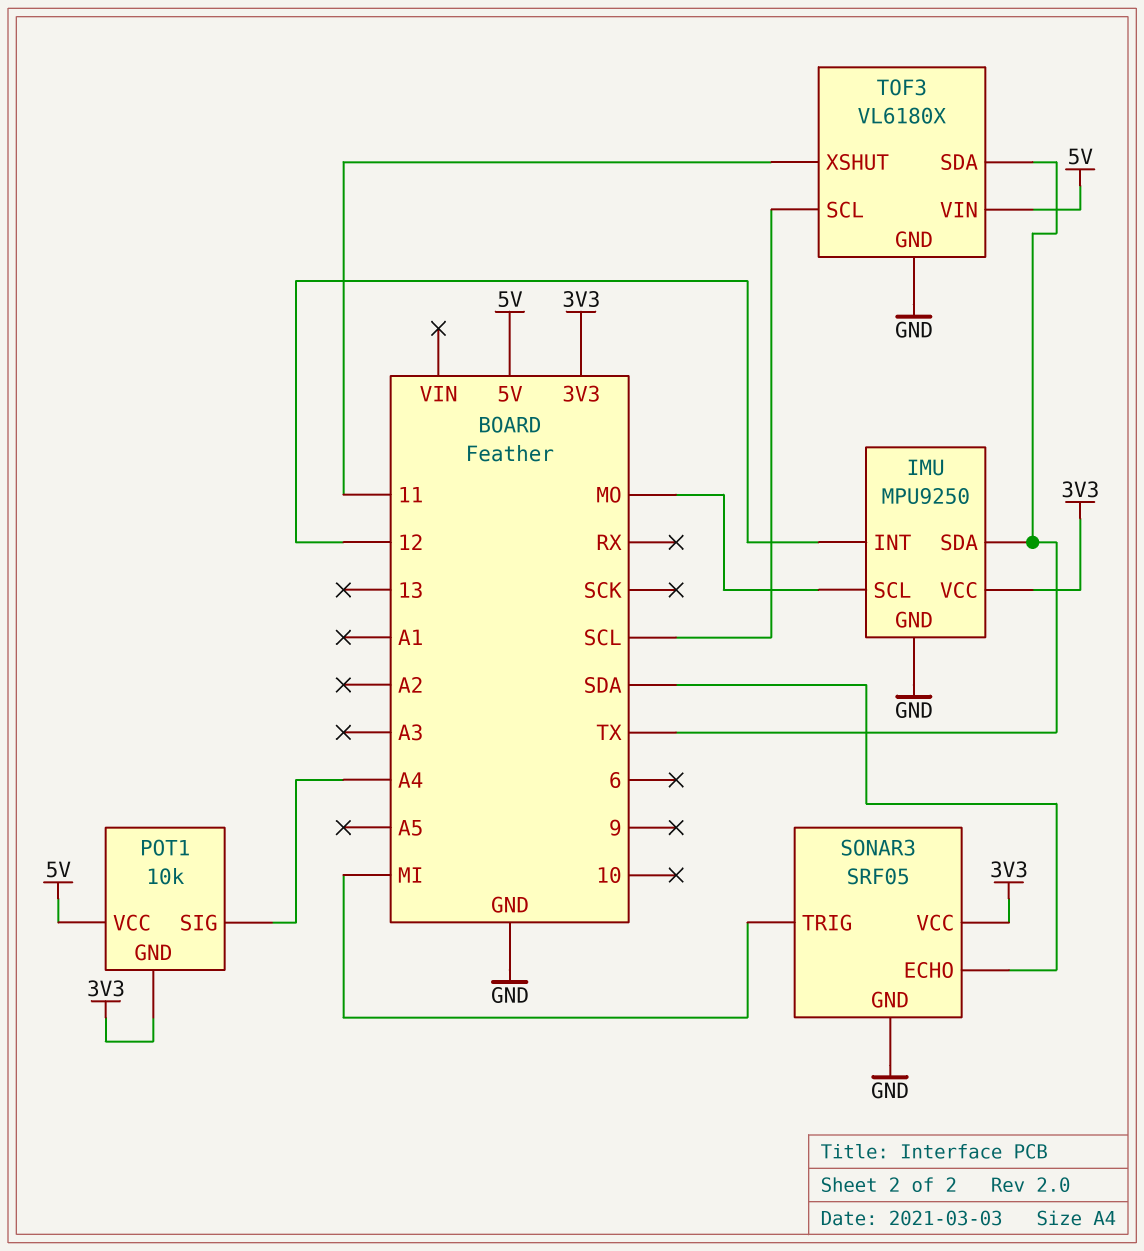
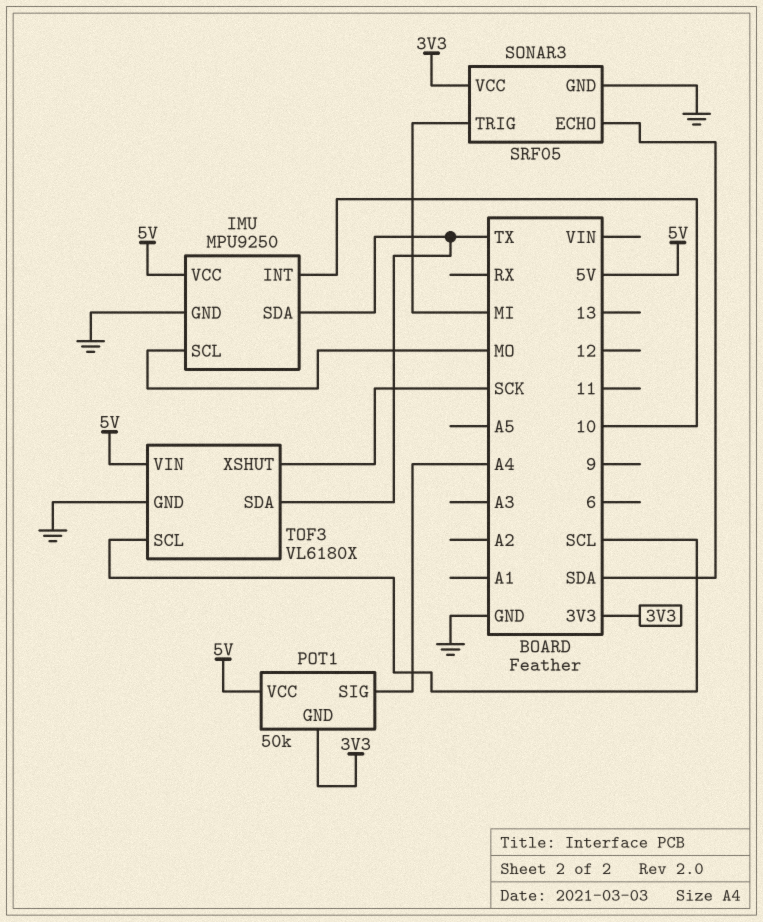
IMU pin INT: 12 -> 10
IMU pin VCC: 3V3 -> 5V
POT1: 10k -> 50k
TOF3 pin XSHUT: 11 -> SCK

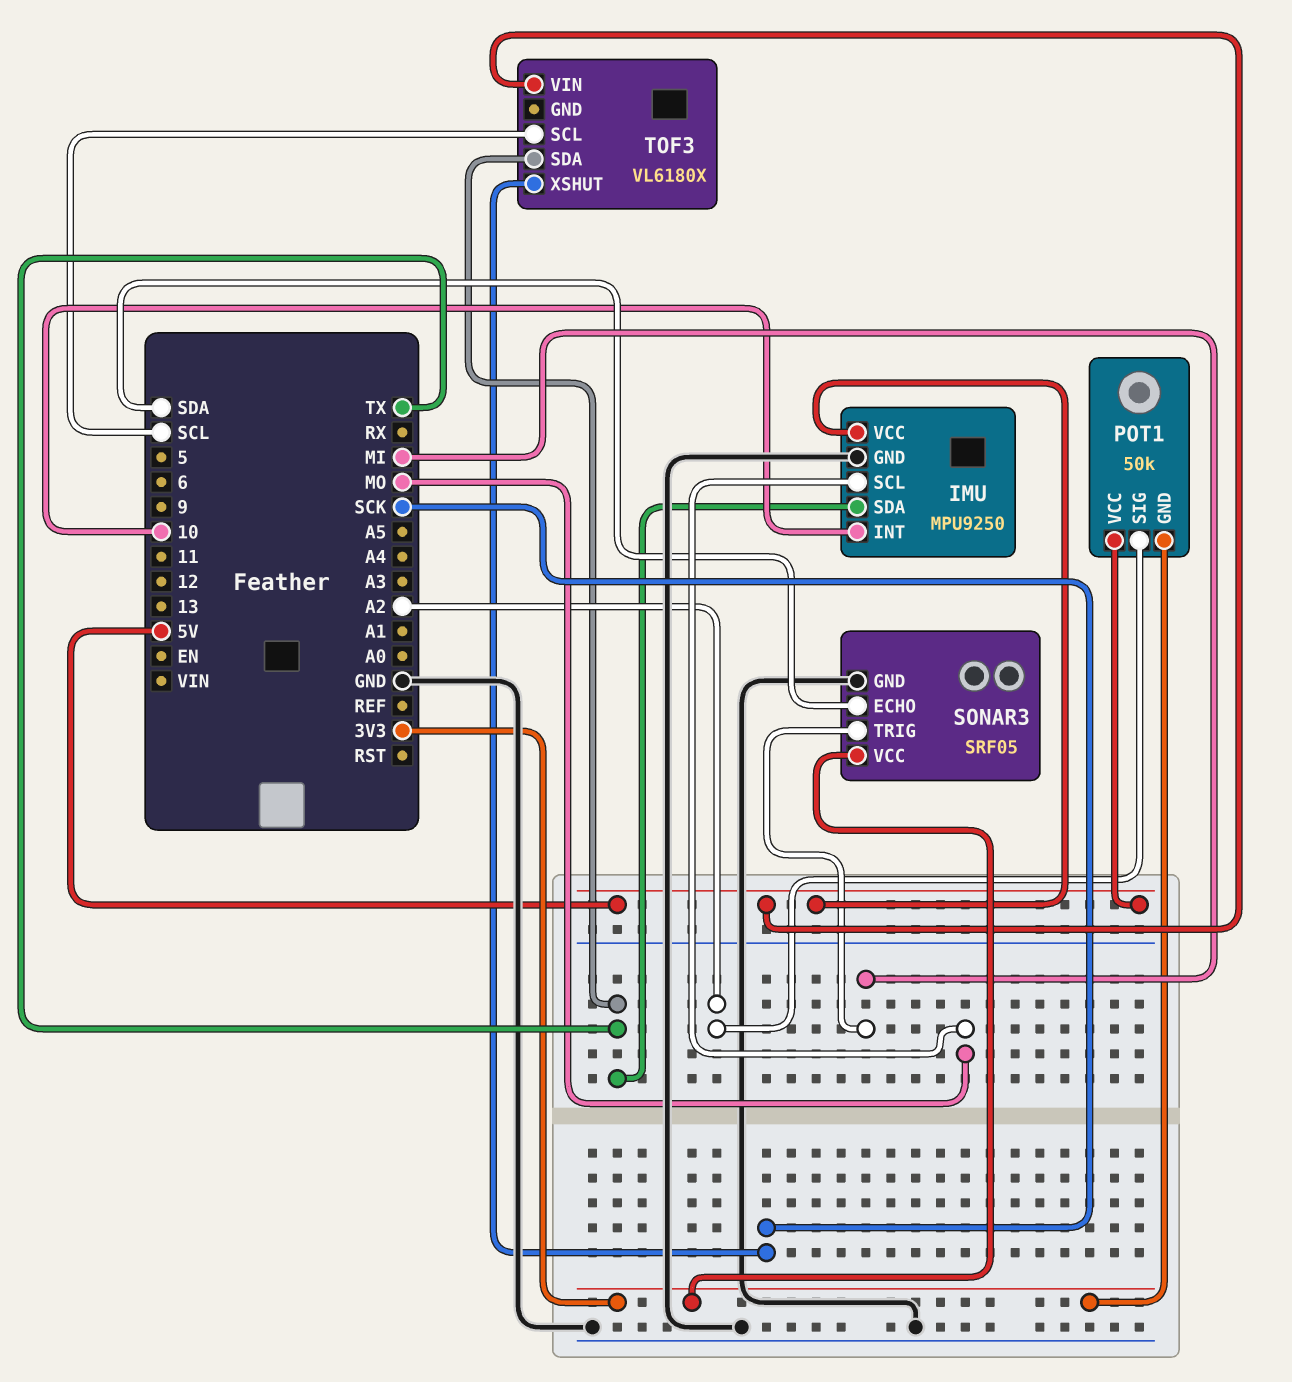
POT1 pin SIG: A4 -> A2
TOF3 pin GND: GND -> none

